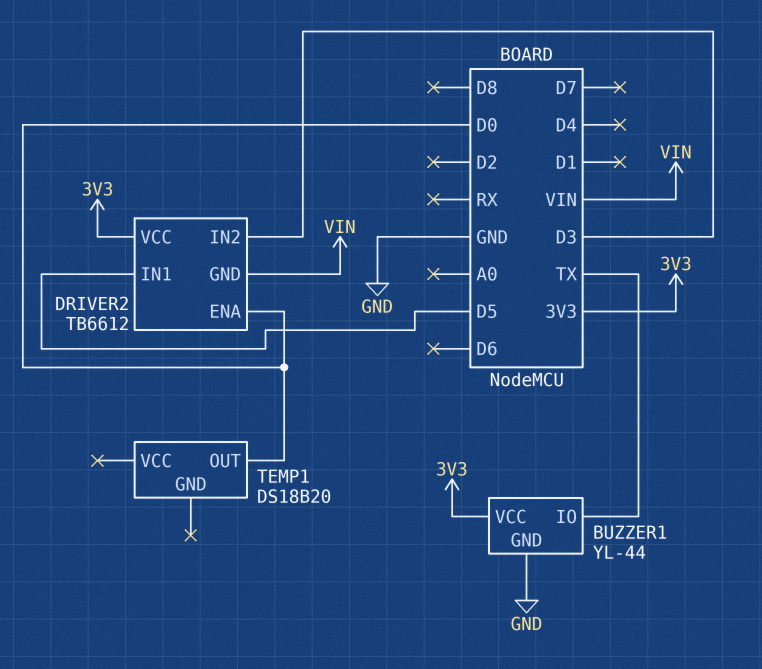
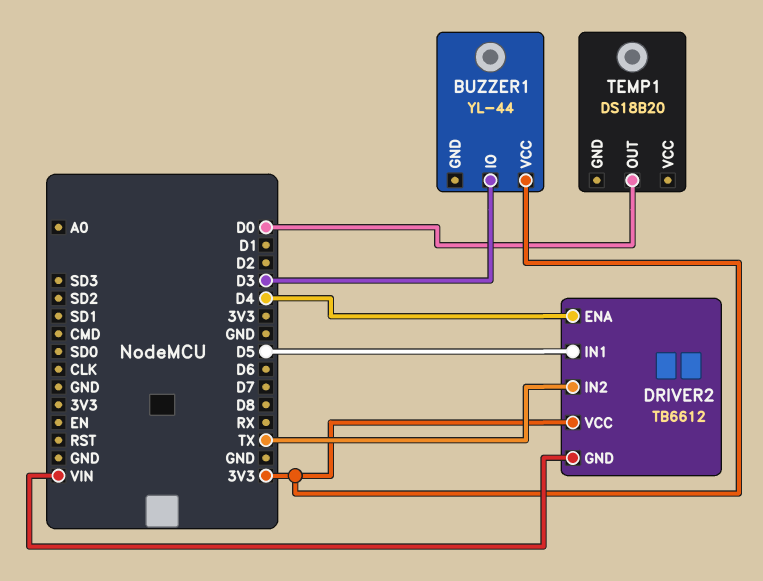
BUZZER1 pin GND: GND -> none
BUZZER1 pin IO: TX -> D3
DRIVER2 pin ENA: D0 -> D4
DRIVER2 pin IN2: D3 -> TX

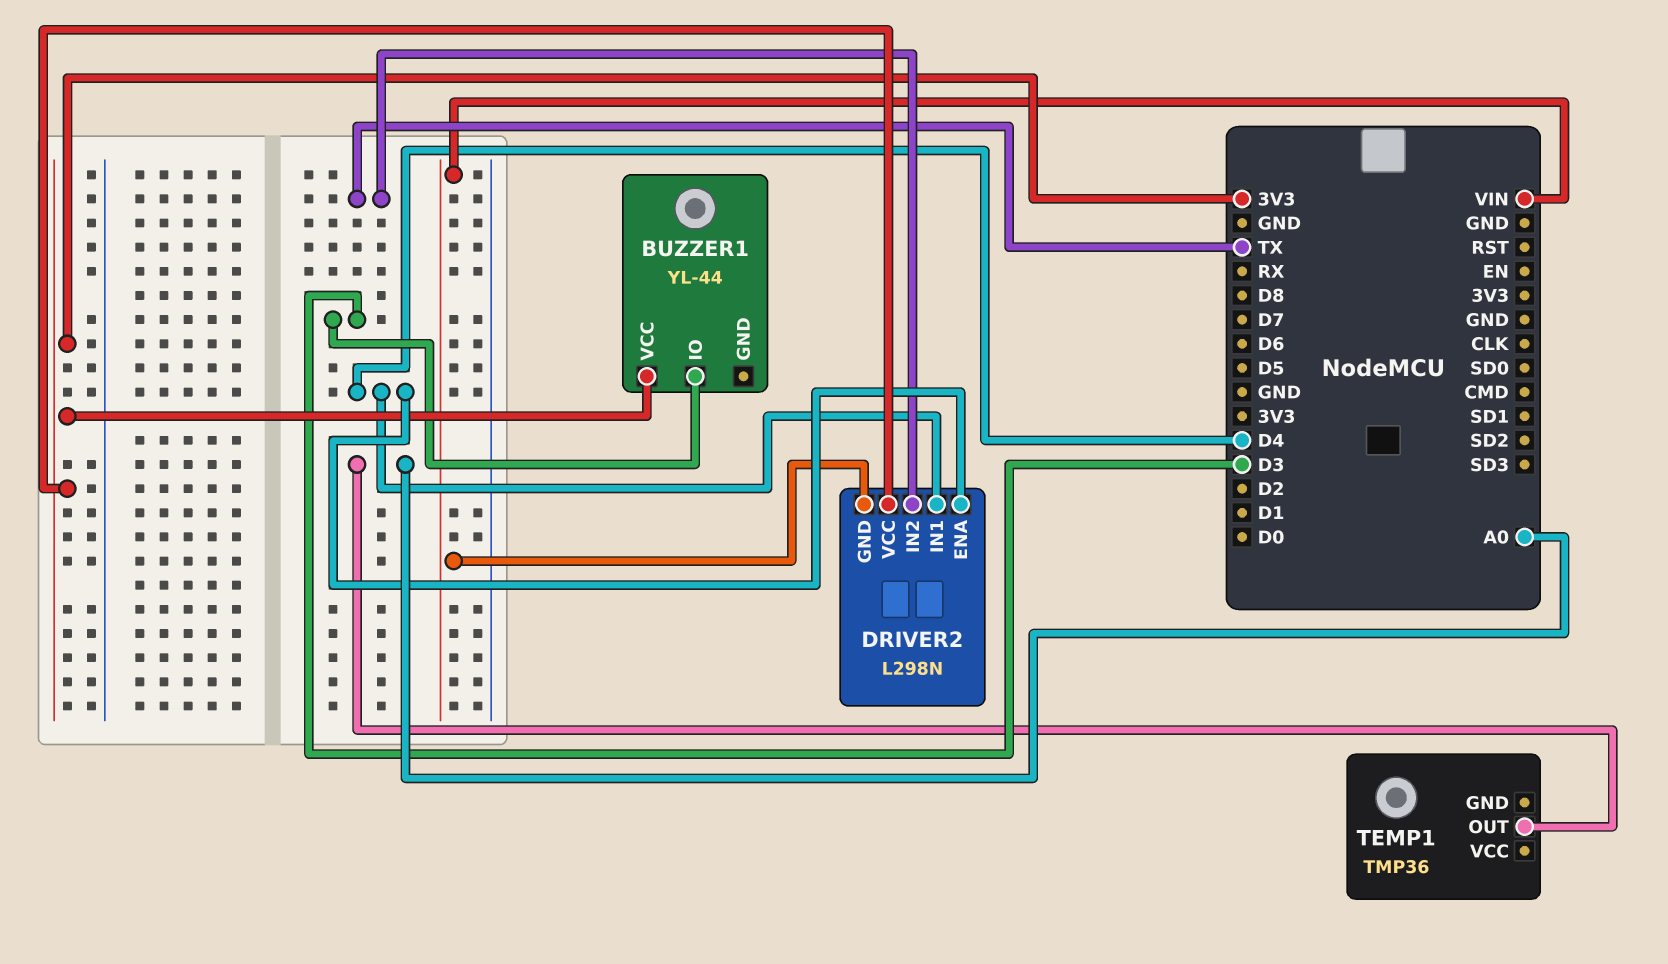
DRIVER2: TB6612 -> L298N
DRIVER2 pin IN1: D5 -> D4
TEMP1: DS18B20 -> TMP36
TEMP1 pin OUT: D0 -> A0

